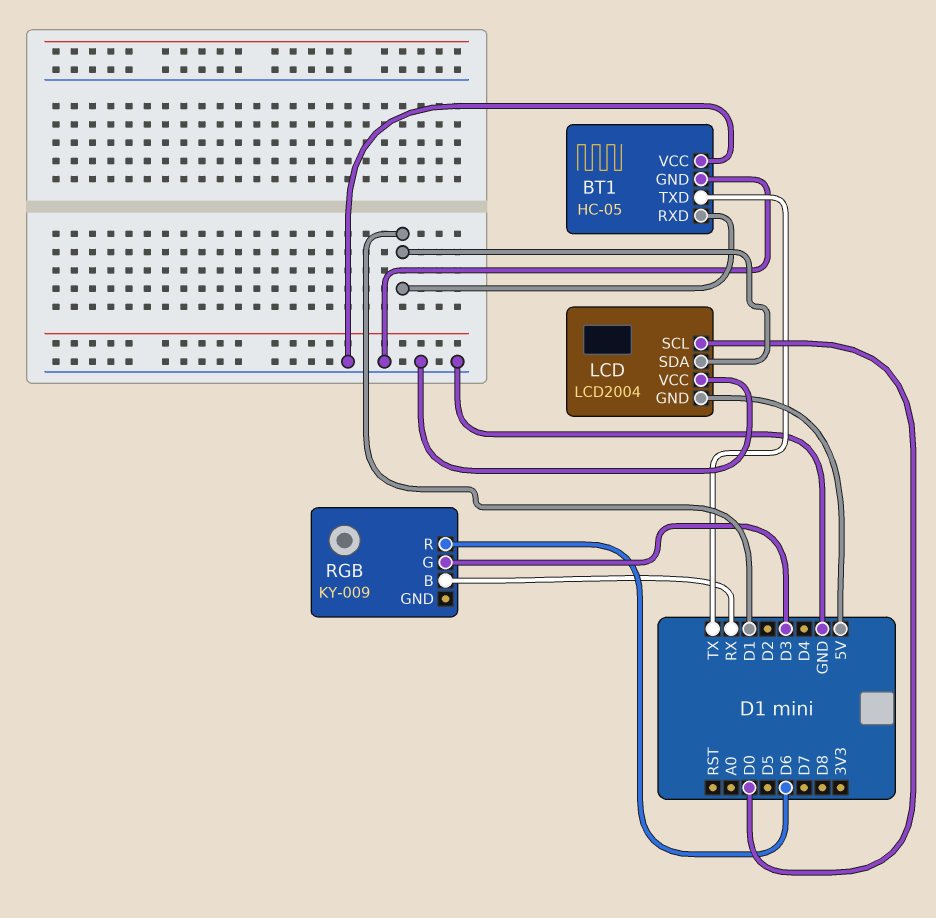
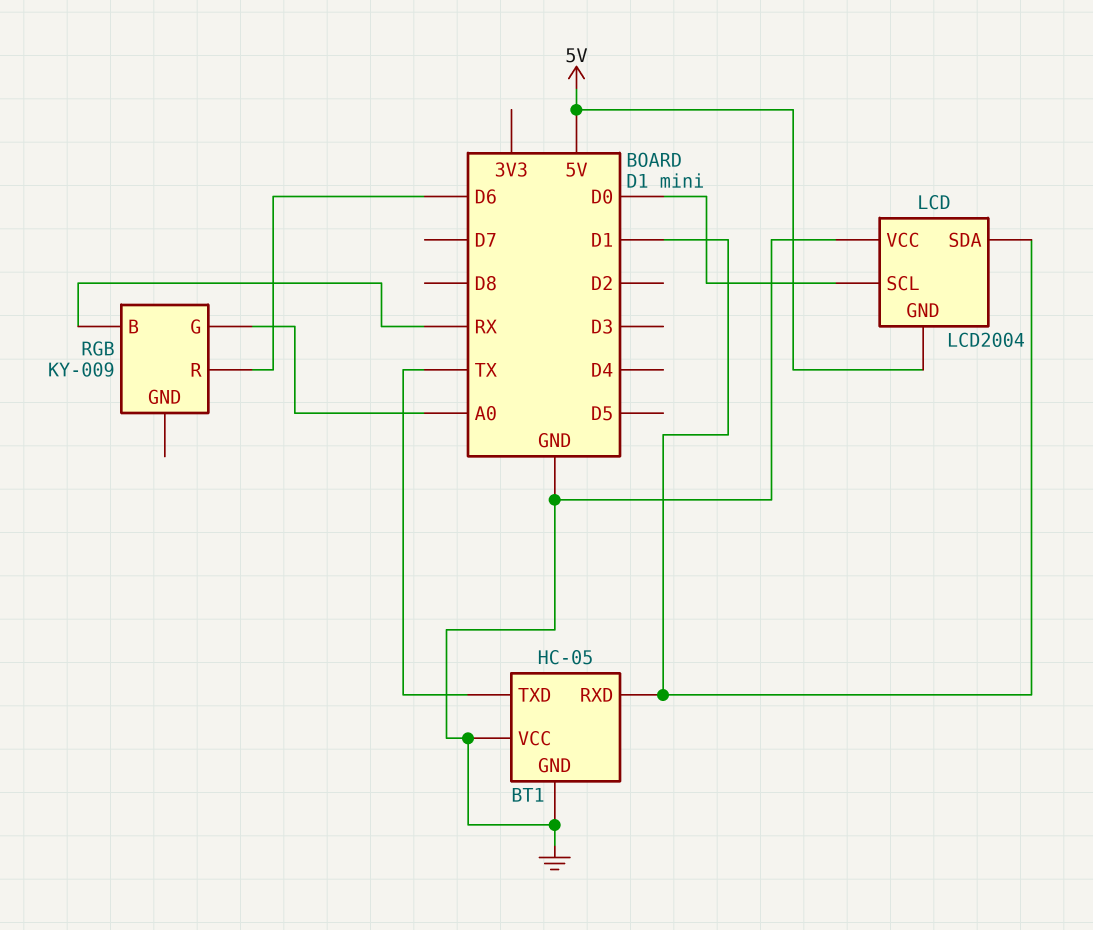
RGB pin G: D3 -> A0

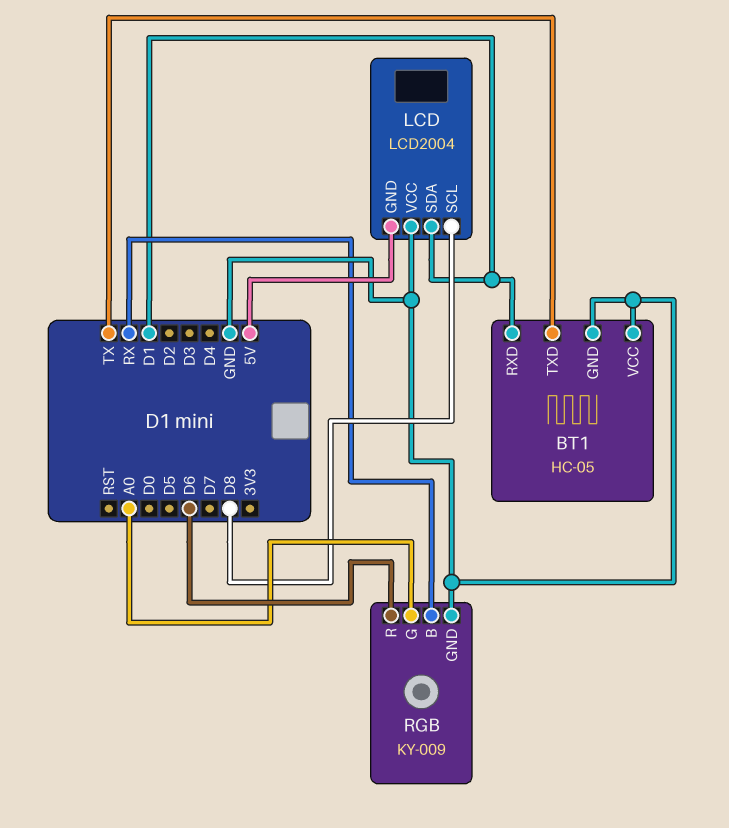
LCD pin SCL: D0 -> D8
RGB pin GND: none -> GND

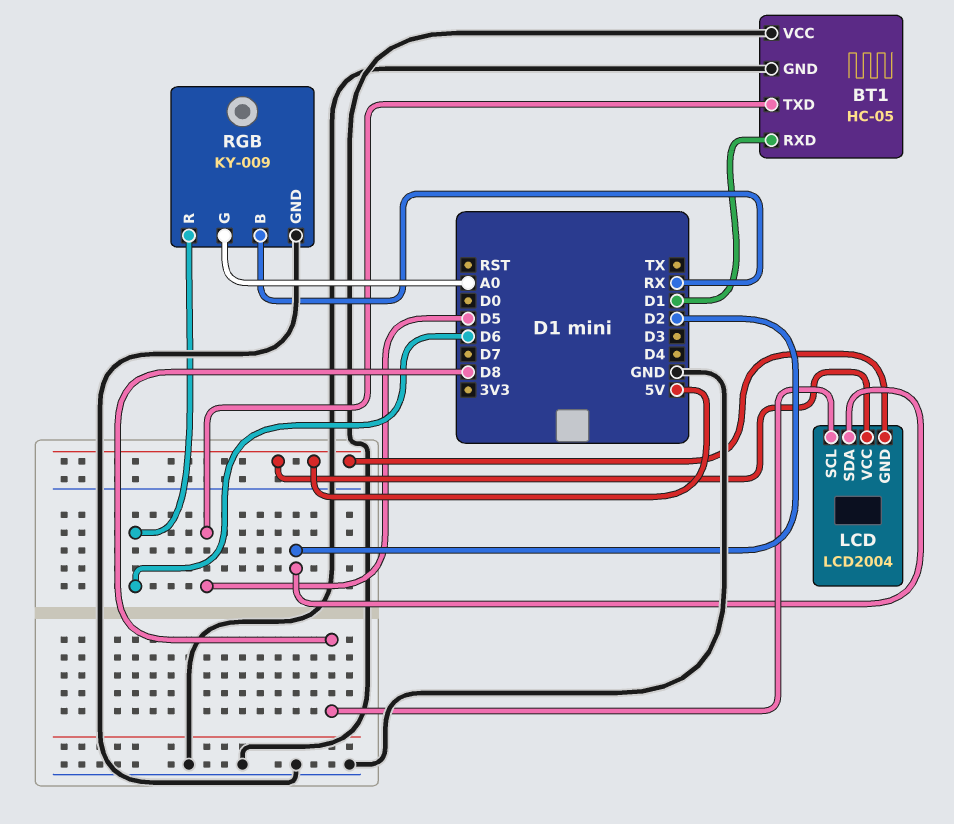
BT1 pin TXD: TX -> D5
LCD pin SDA: D1 -> D2
LCD pin VCC: GND -> 5V

